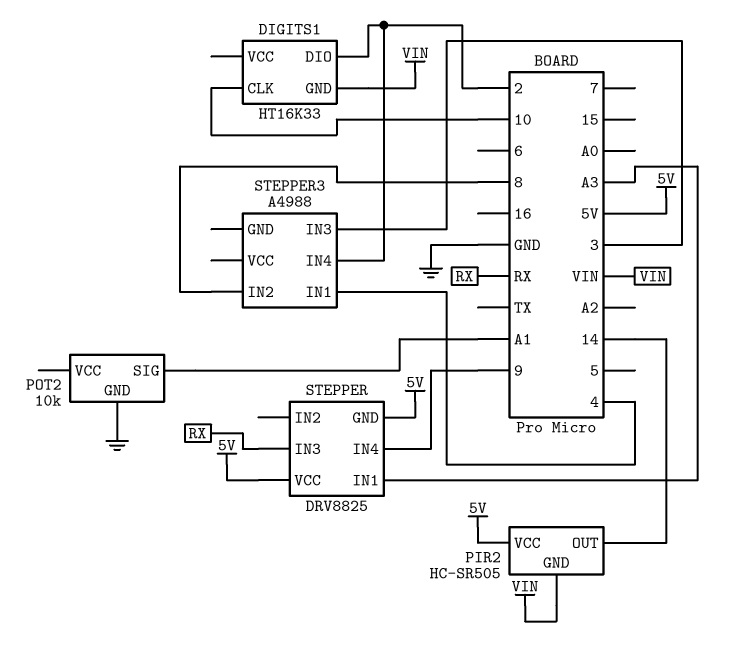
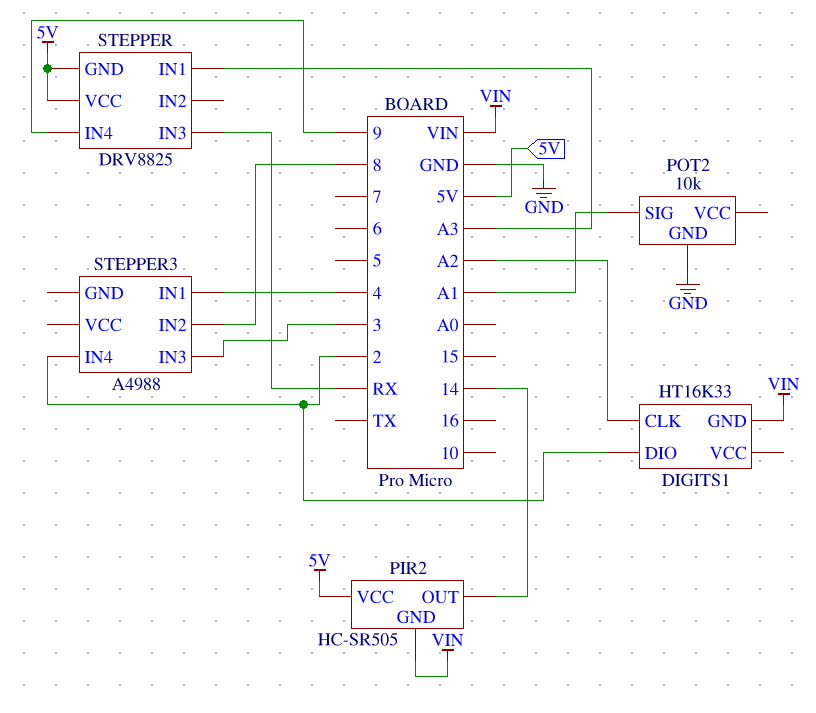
DIGITS1 pin CLK: 10 -> A2

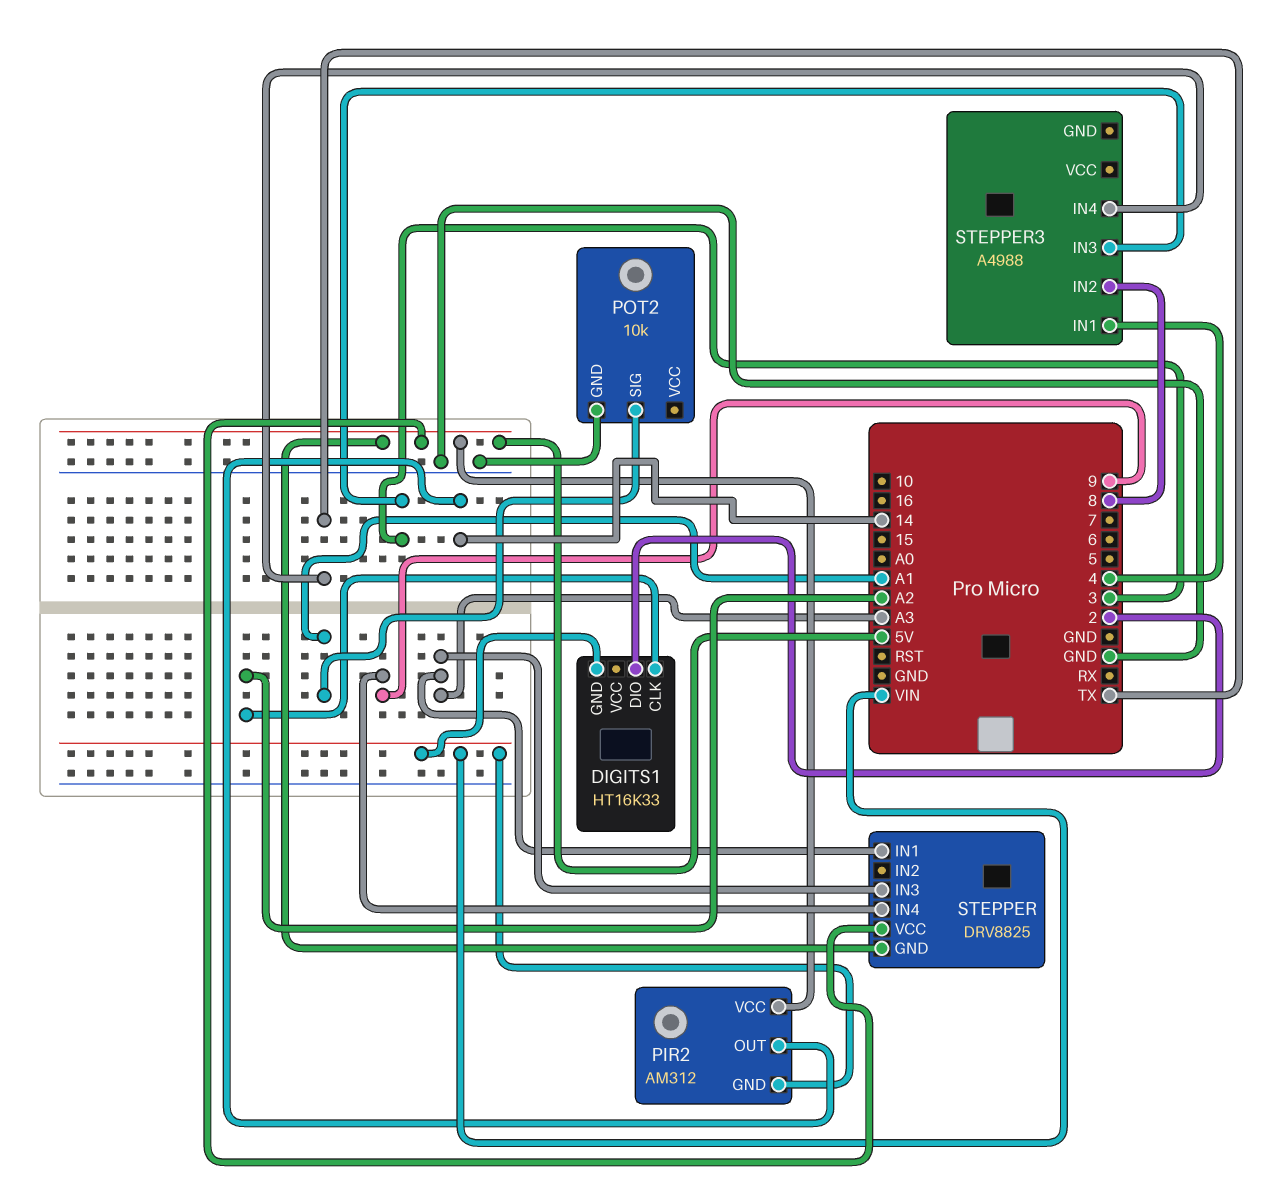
PIR2: HC-SR505 -> AM312
STEPPER pin IN3: RX -> A3
STEPPER3 pin IN4: 2 -> TX

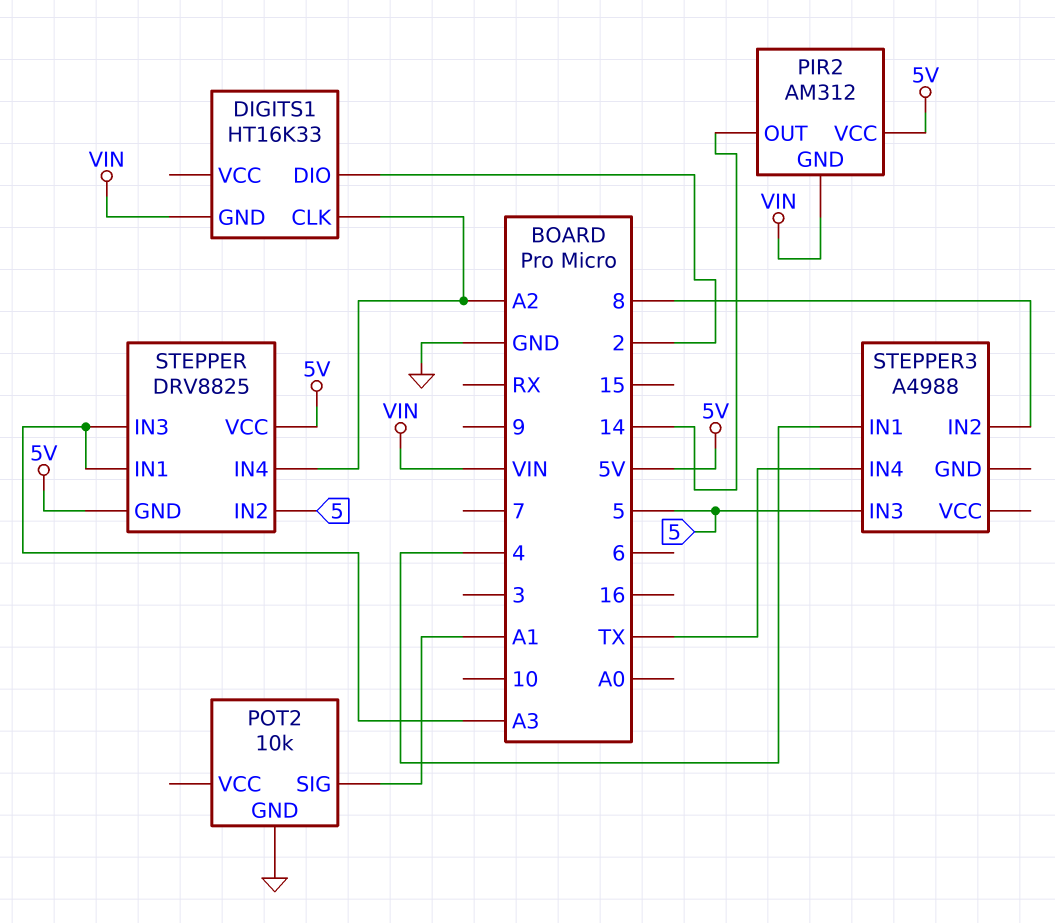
STEPPER pin IN2: none -> 5
STEPPER pin IN4: 9 -> A2
STEPPER3 pin IN3: 3 -> 5

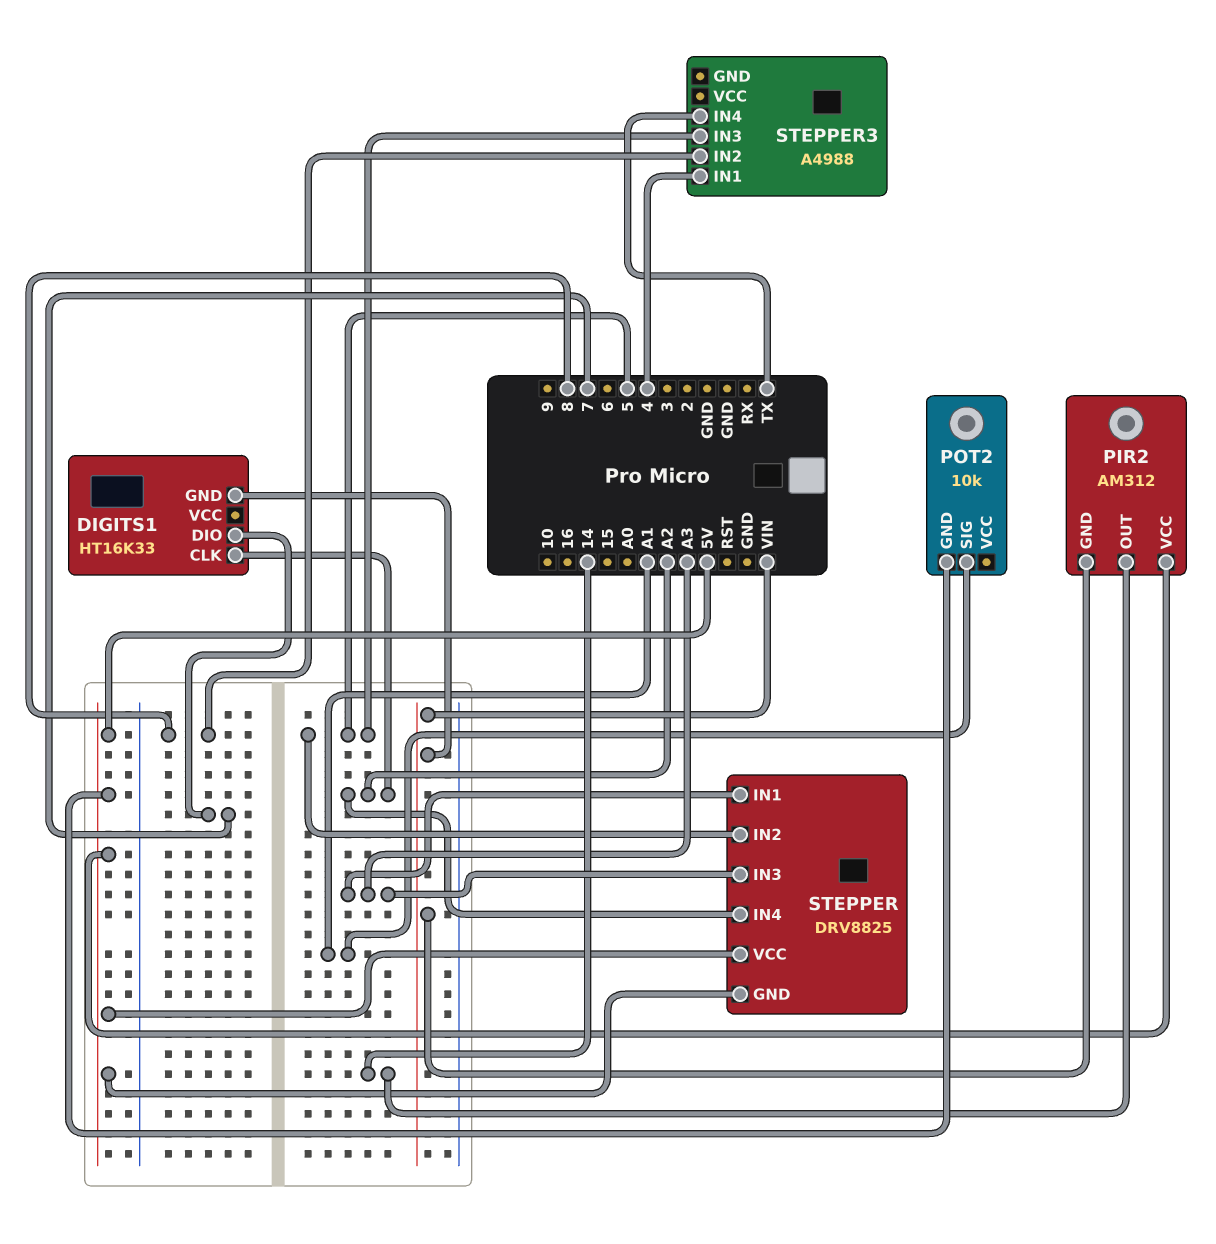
DIGITS1 pin DIO: 2 -> 7
POT2 pin GND: GND -> 5V

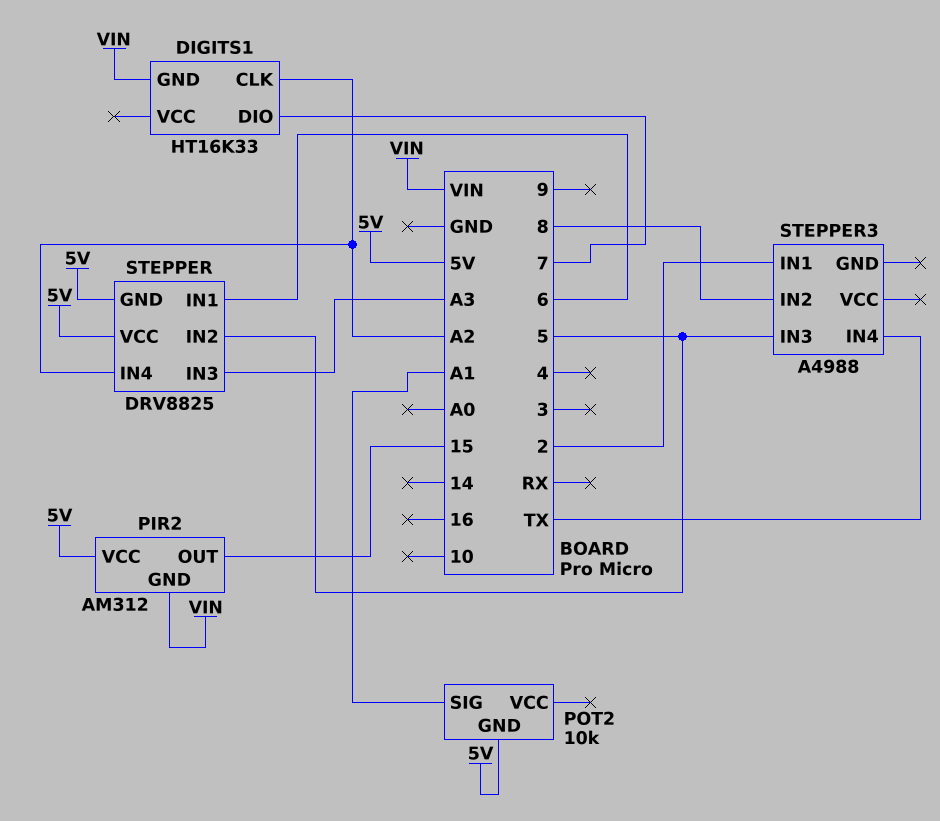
PIR2 pin OUT: 14 -> 15
STEPPER pin IN1: A3 -> 6
STEPPER3 pin IN1: 4 -> 2

